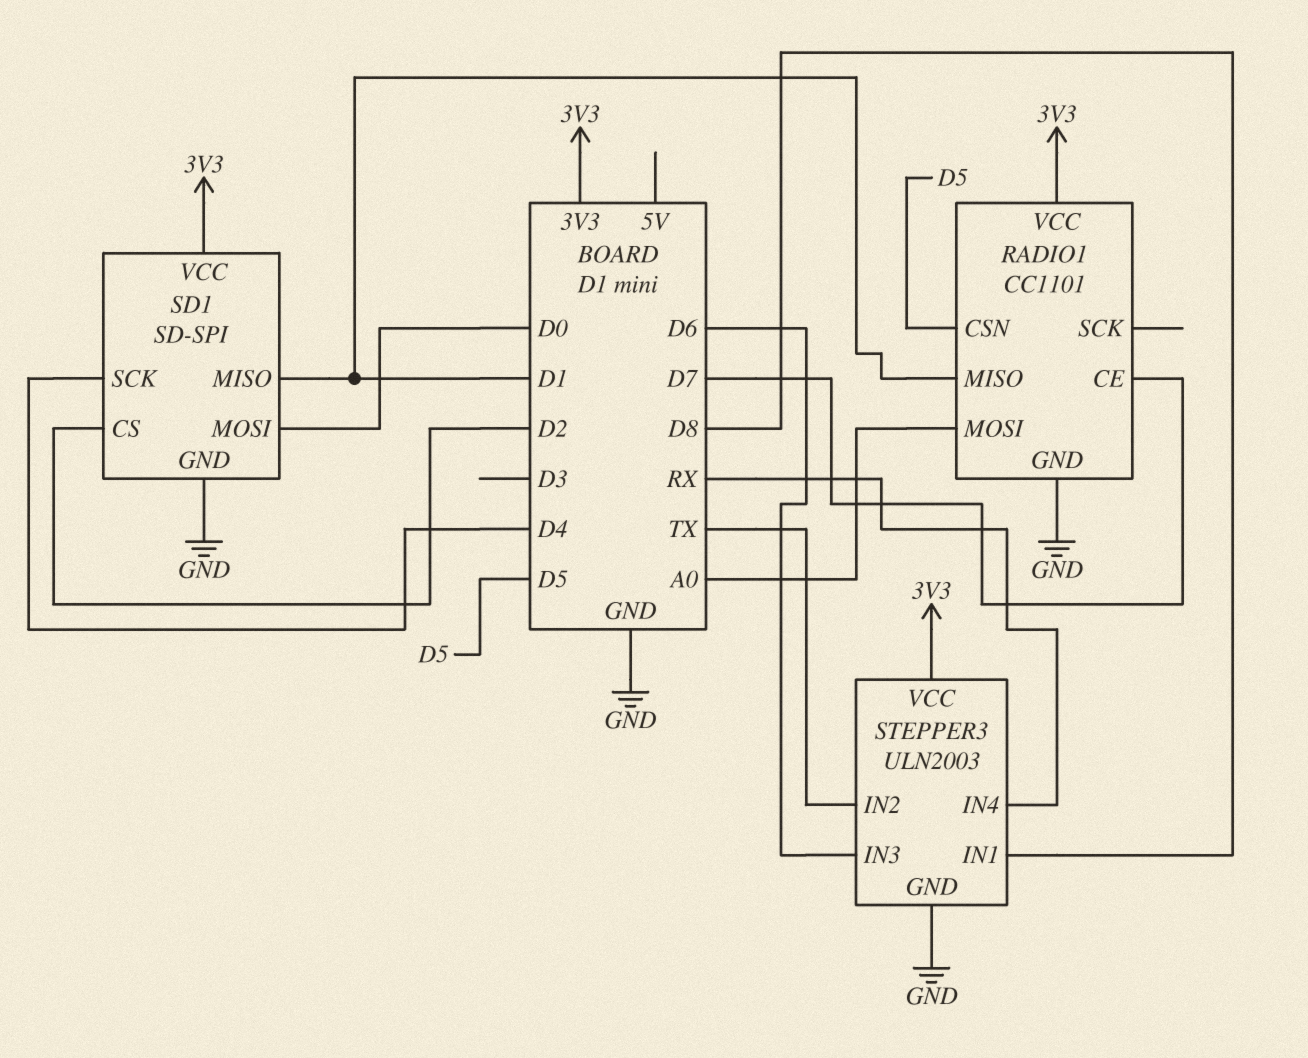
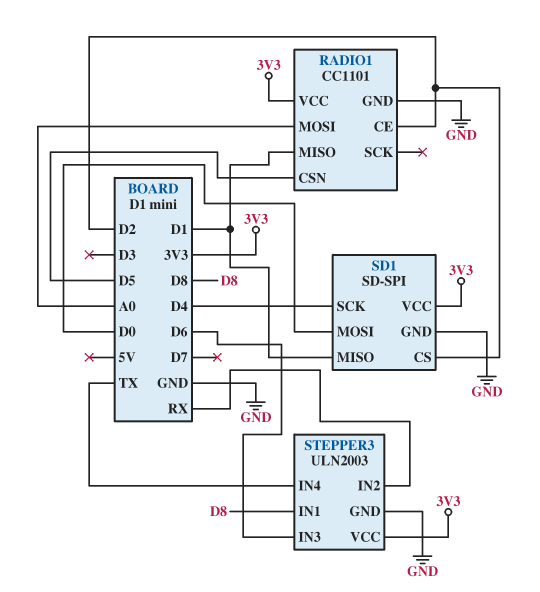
RADIO1 pin CE: D7 -> D2
STEPPER3 pin IN2: TX -> RX
STEPPER3 pin IN4: RX -> TX

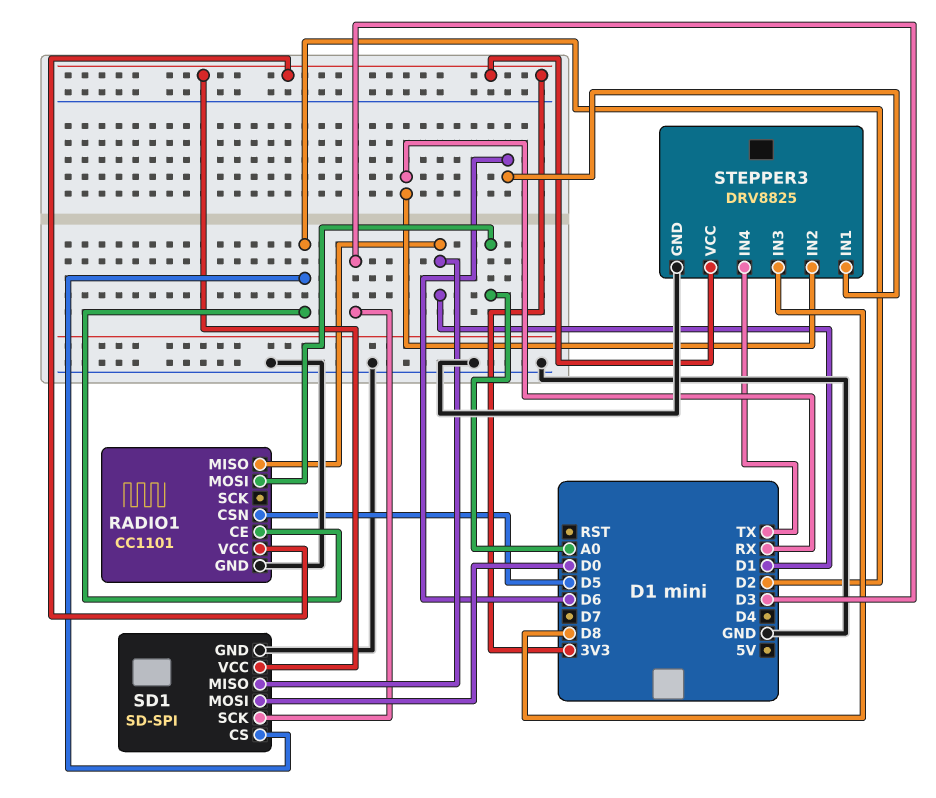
SD1 pin SCK: D4 -> D3
STEPPER3: ULN2003 -> DRV8825
STEPPER3 pin IN1: D8 -> D6
STEPPER3 pin IN3: D6 -> D8

